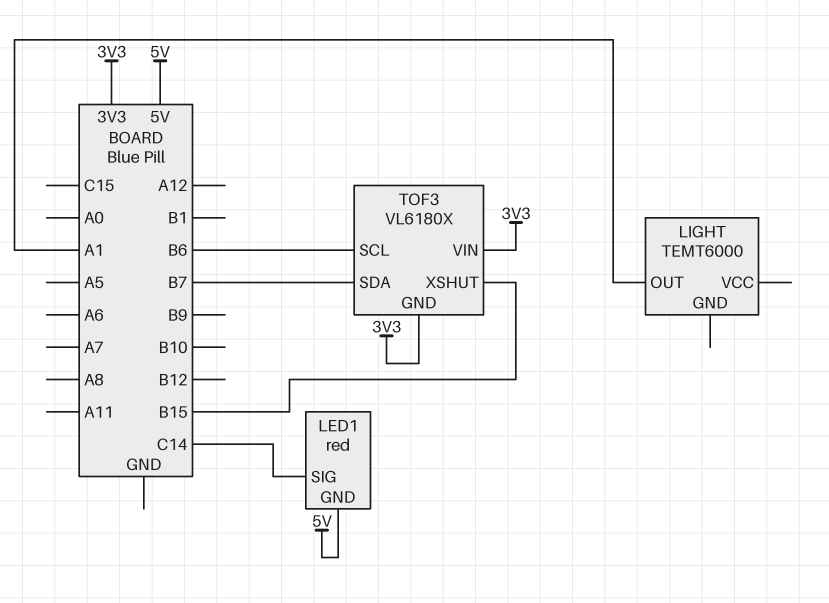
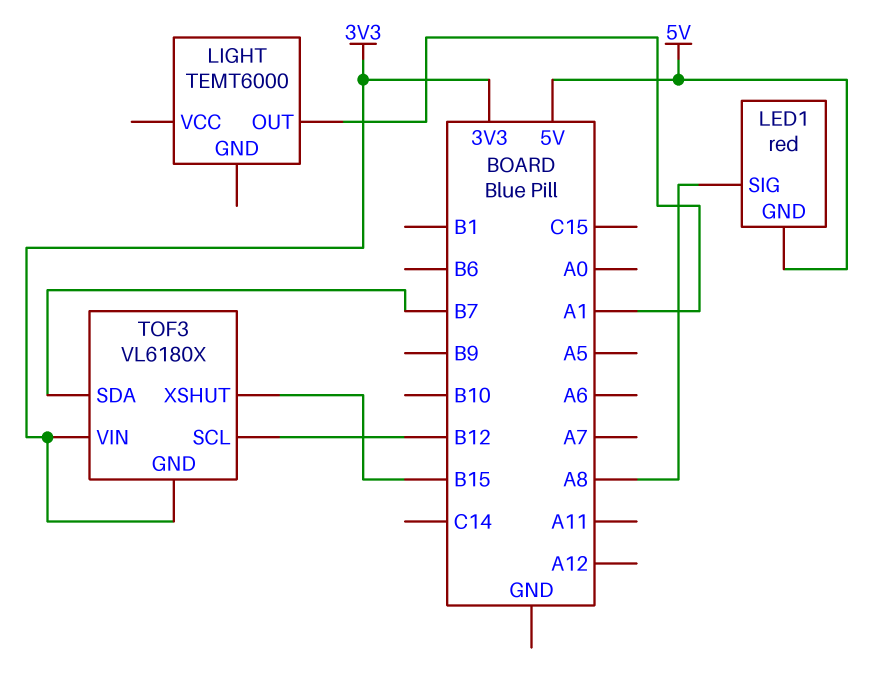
LED1 pin SIG: C14 -> A8
TOF3 pin SCL: B6 -> B12

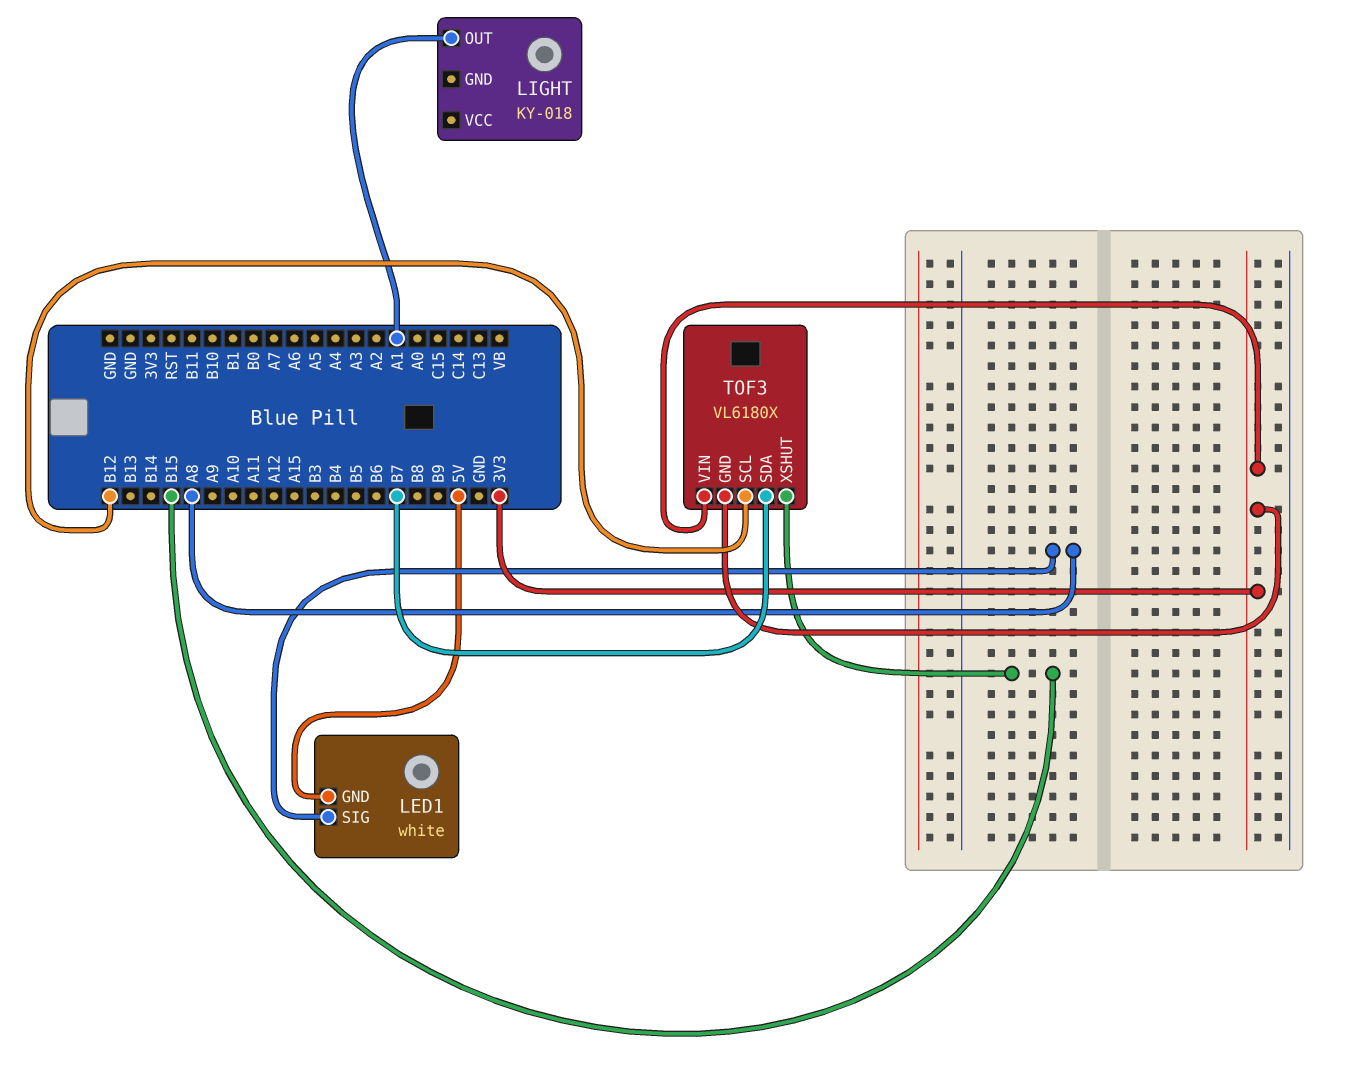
LED1: red -> white
LIGHT: TEMT6000 -> KY-018

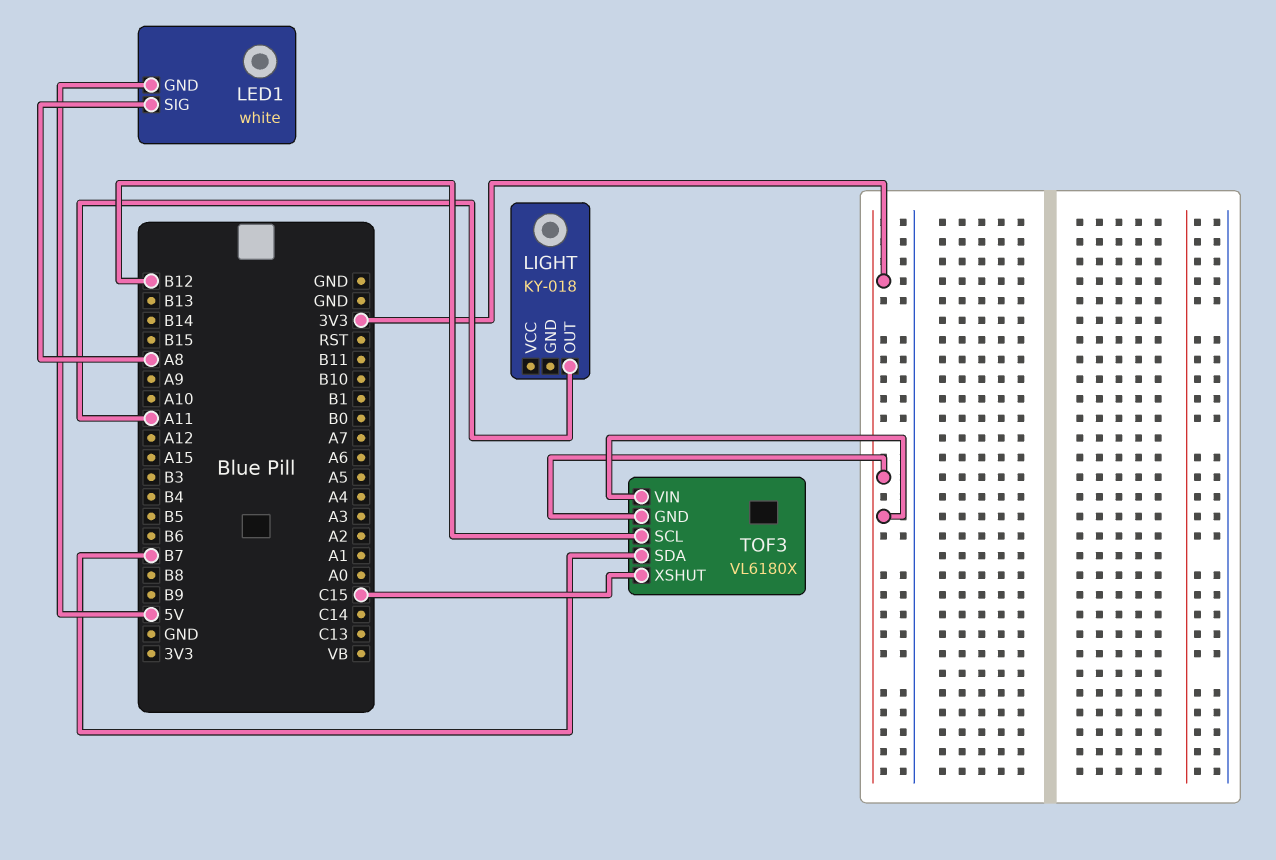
LIGHT pin OUT: A1 -> A11
TOF3 pin XSHUT: B15 -> C15

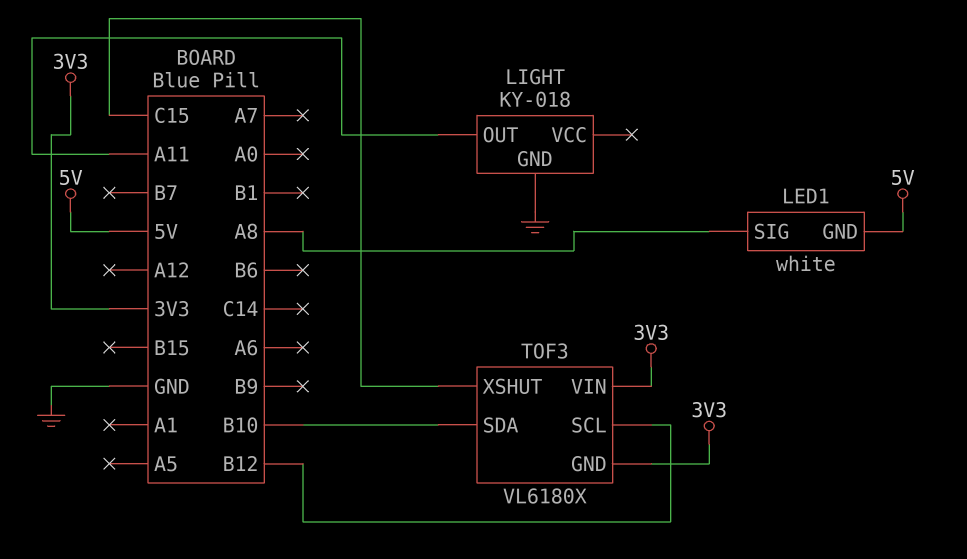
LIGHT pin GND: none -> GND
TOF3 pin SDA: B7 -> B10

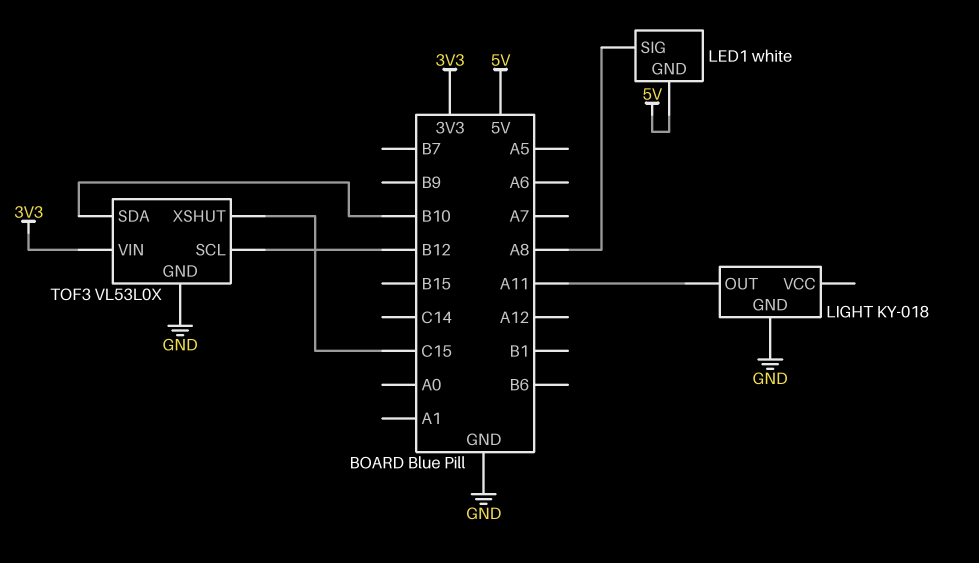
TOF3: VL6180X -> VL53L0X
TOF3 pin GND: 3V3 -> GND

